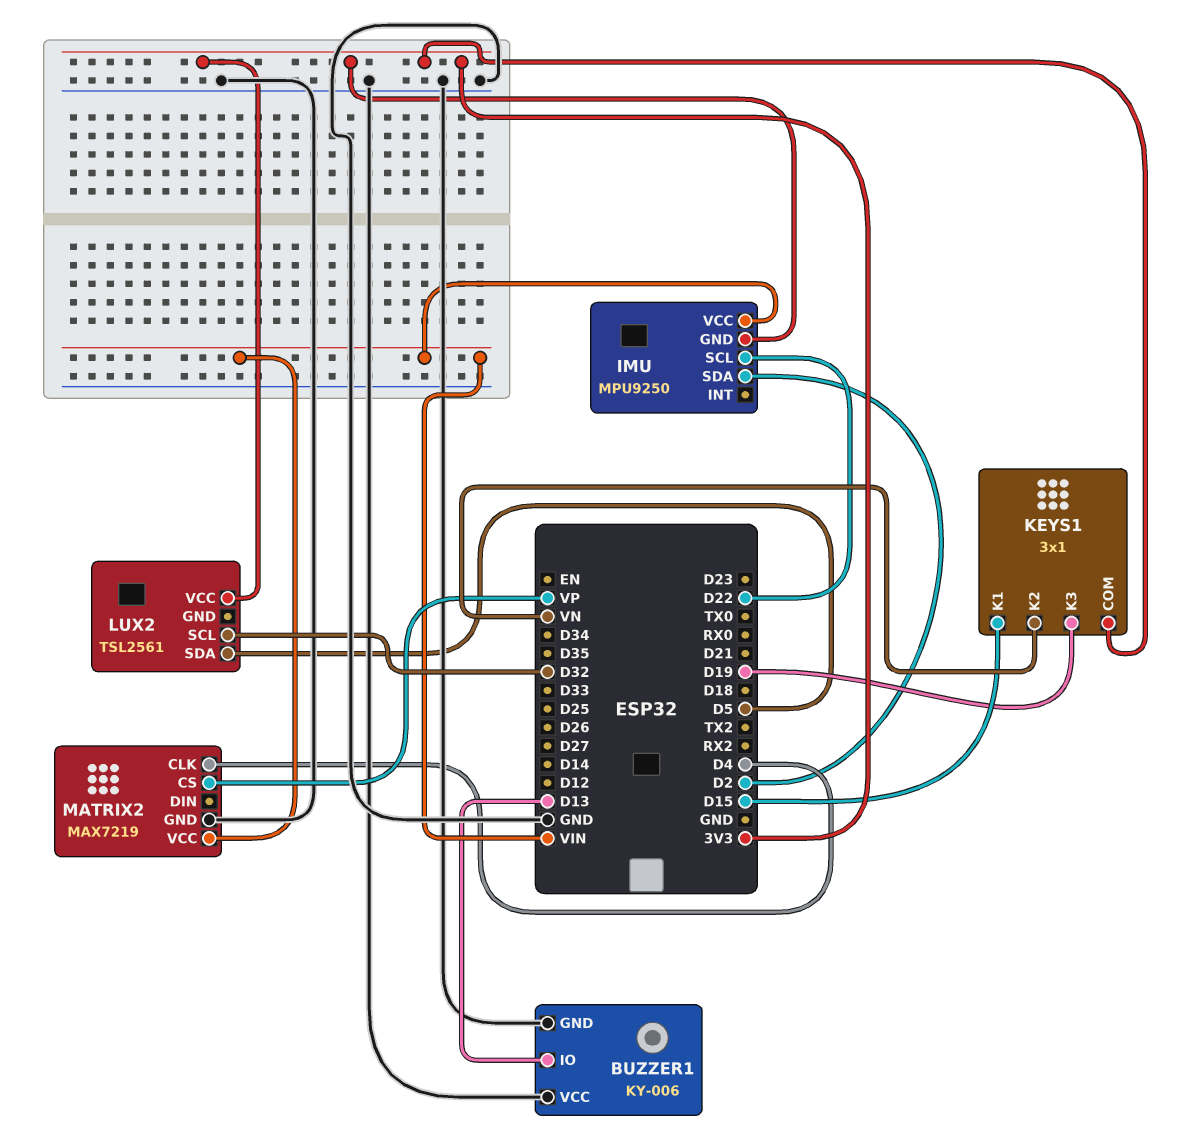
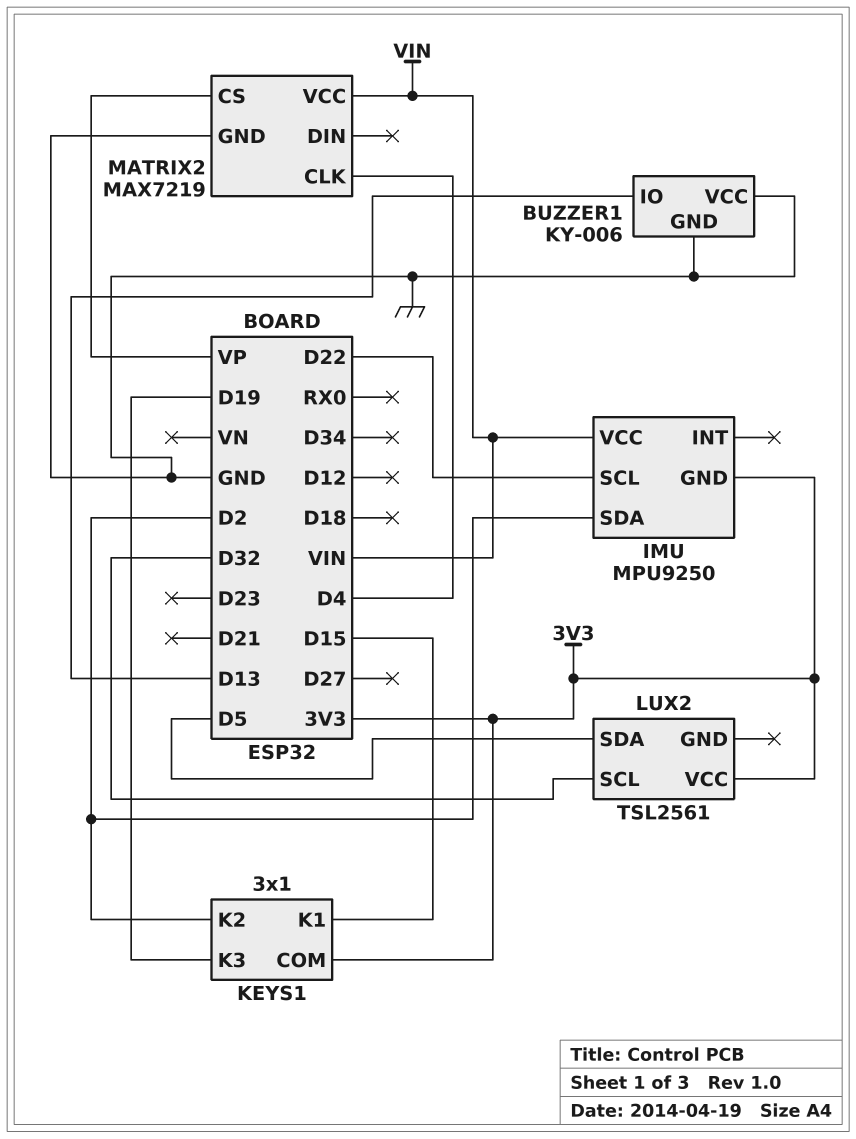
KEYS1 pin K2: VN -> D2

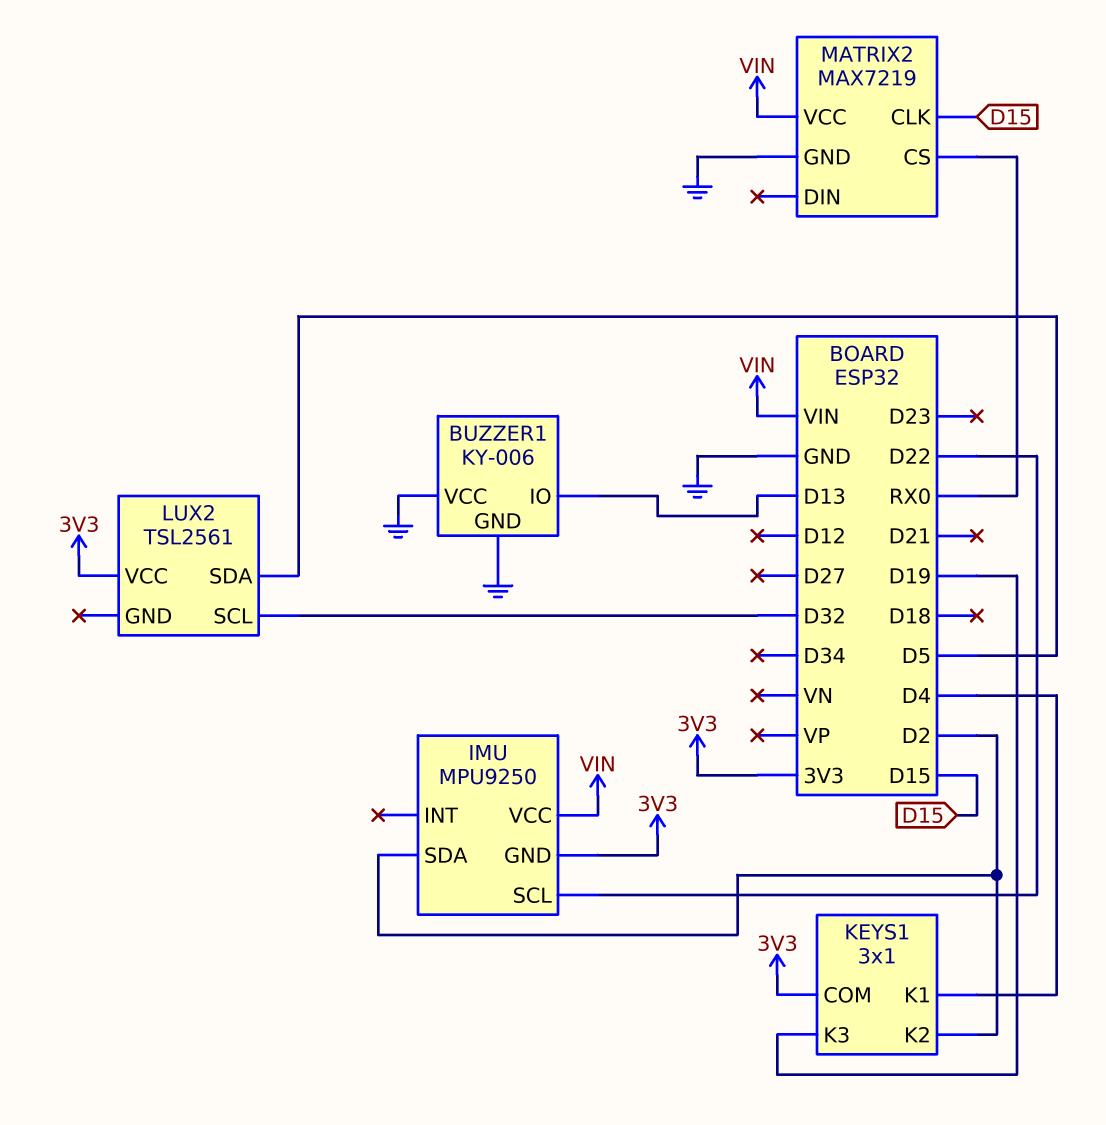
KEYS1 pin K1: D15 -> D4
MATRIX2 pin CLK: D4 -> D15
MATRIX2 pin CS: VP -> RX0

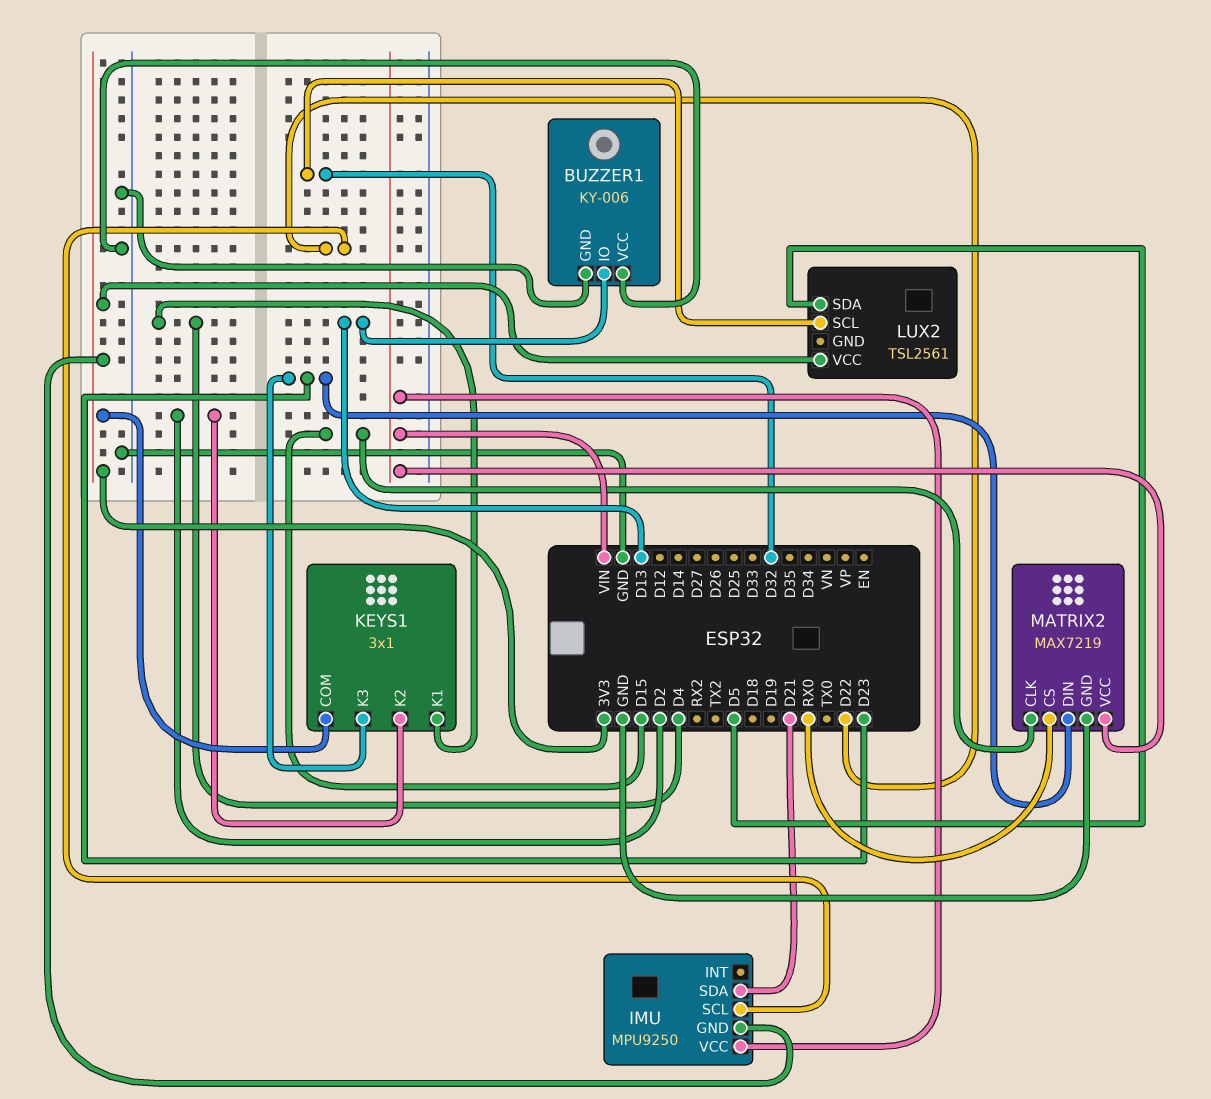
IMU pin SDA: D2 -> D21
KEYS1 pin K3: D19 -> D23
MATRIX2 pin DIN: none -> D23

